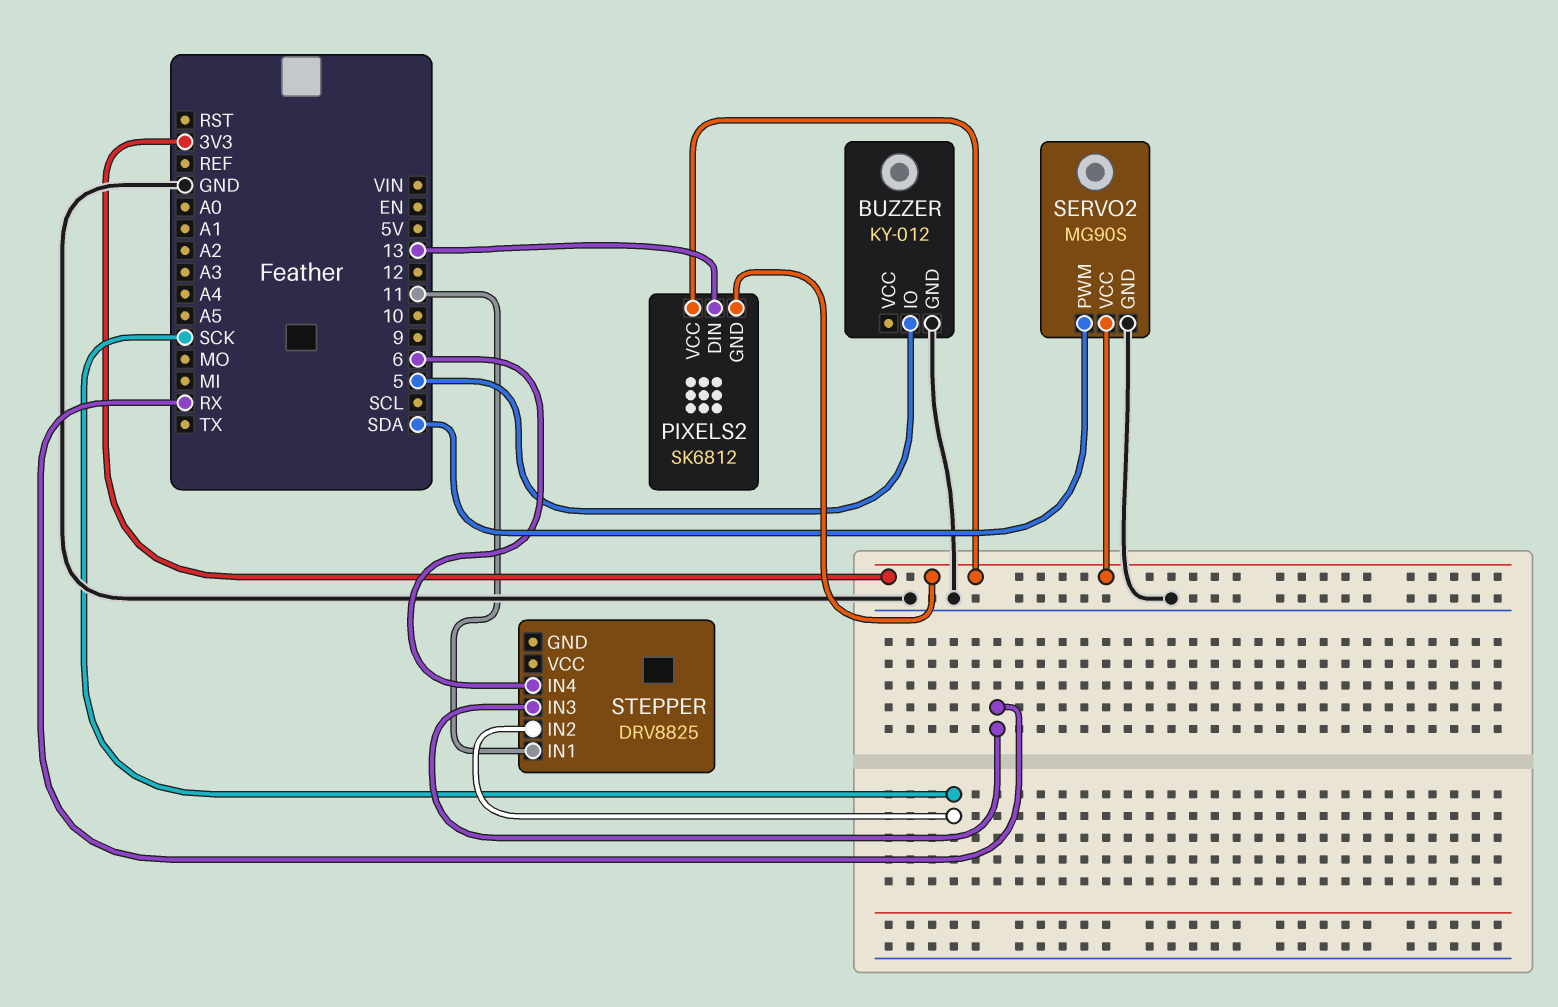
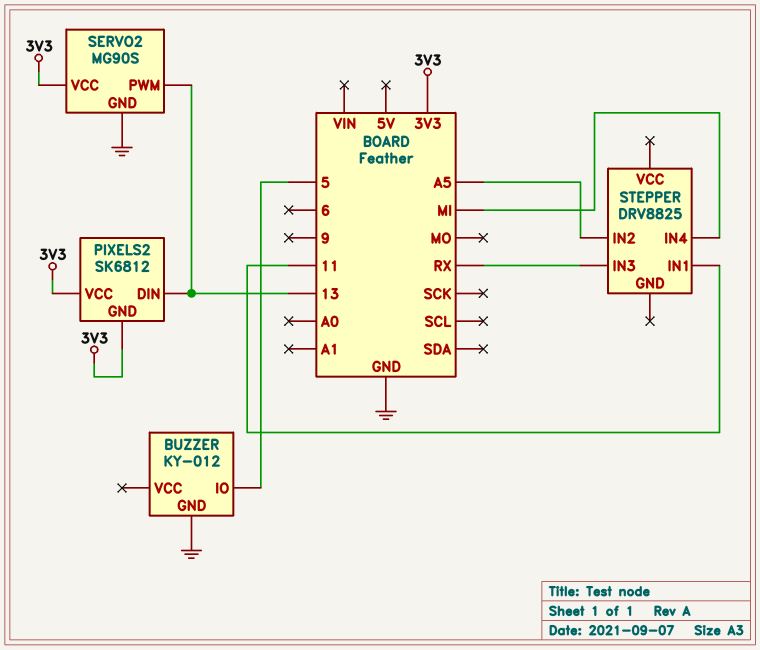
SERVO2 pin PWM: SDA -> 13
STEPPER pin IN2: SCK -> A5
STEPPER pin IN4: 6 -> MI

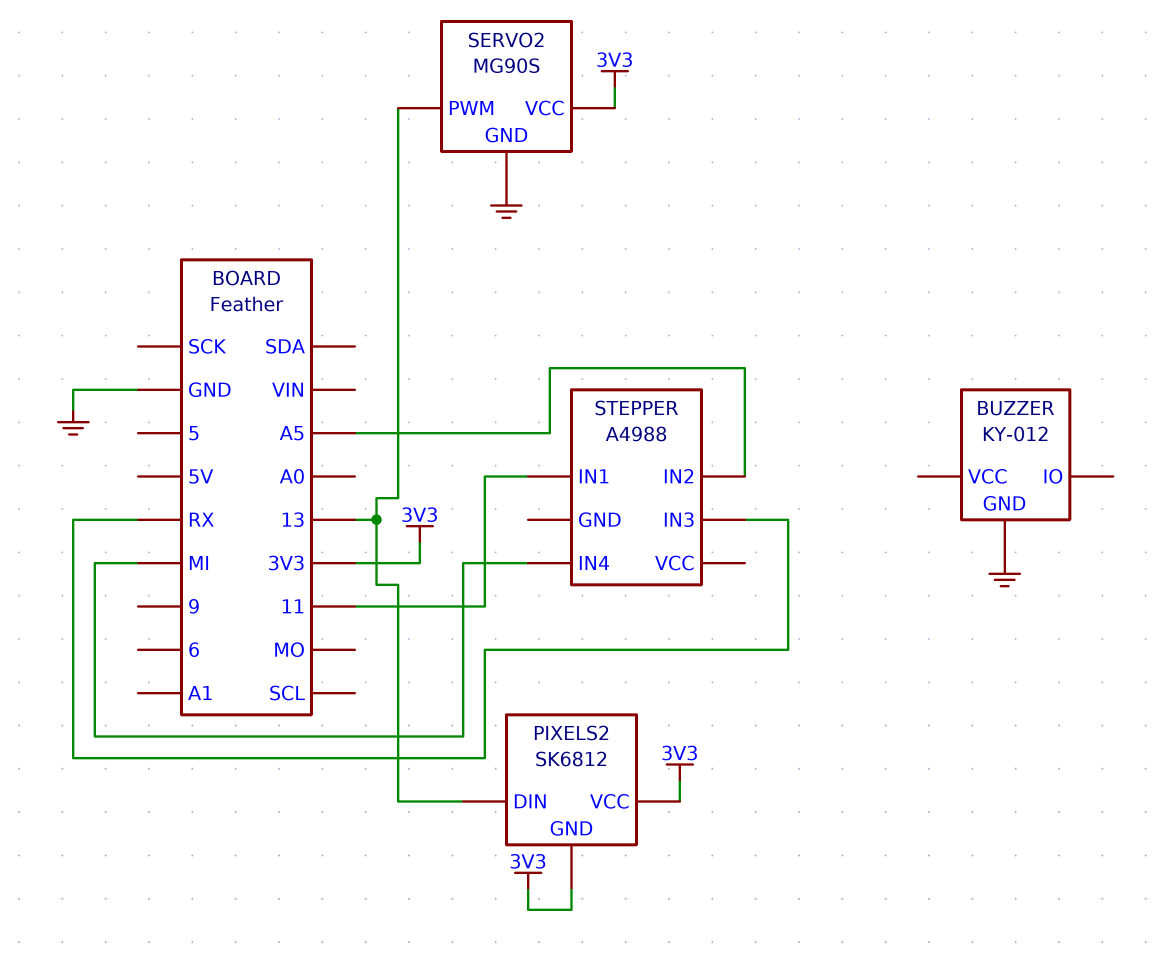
BUZZER pin IO: 5 -> none
STEPPER: DRV8825 -> A4988

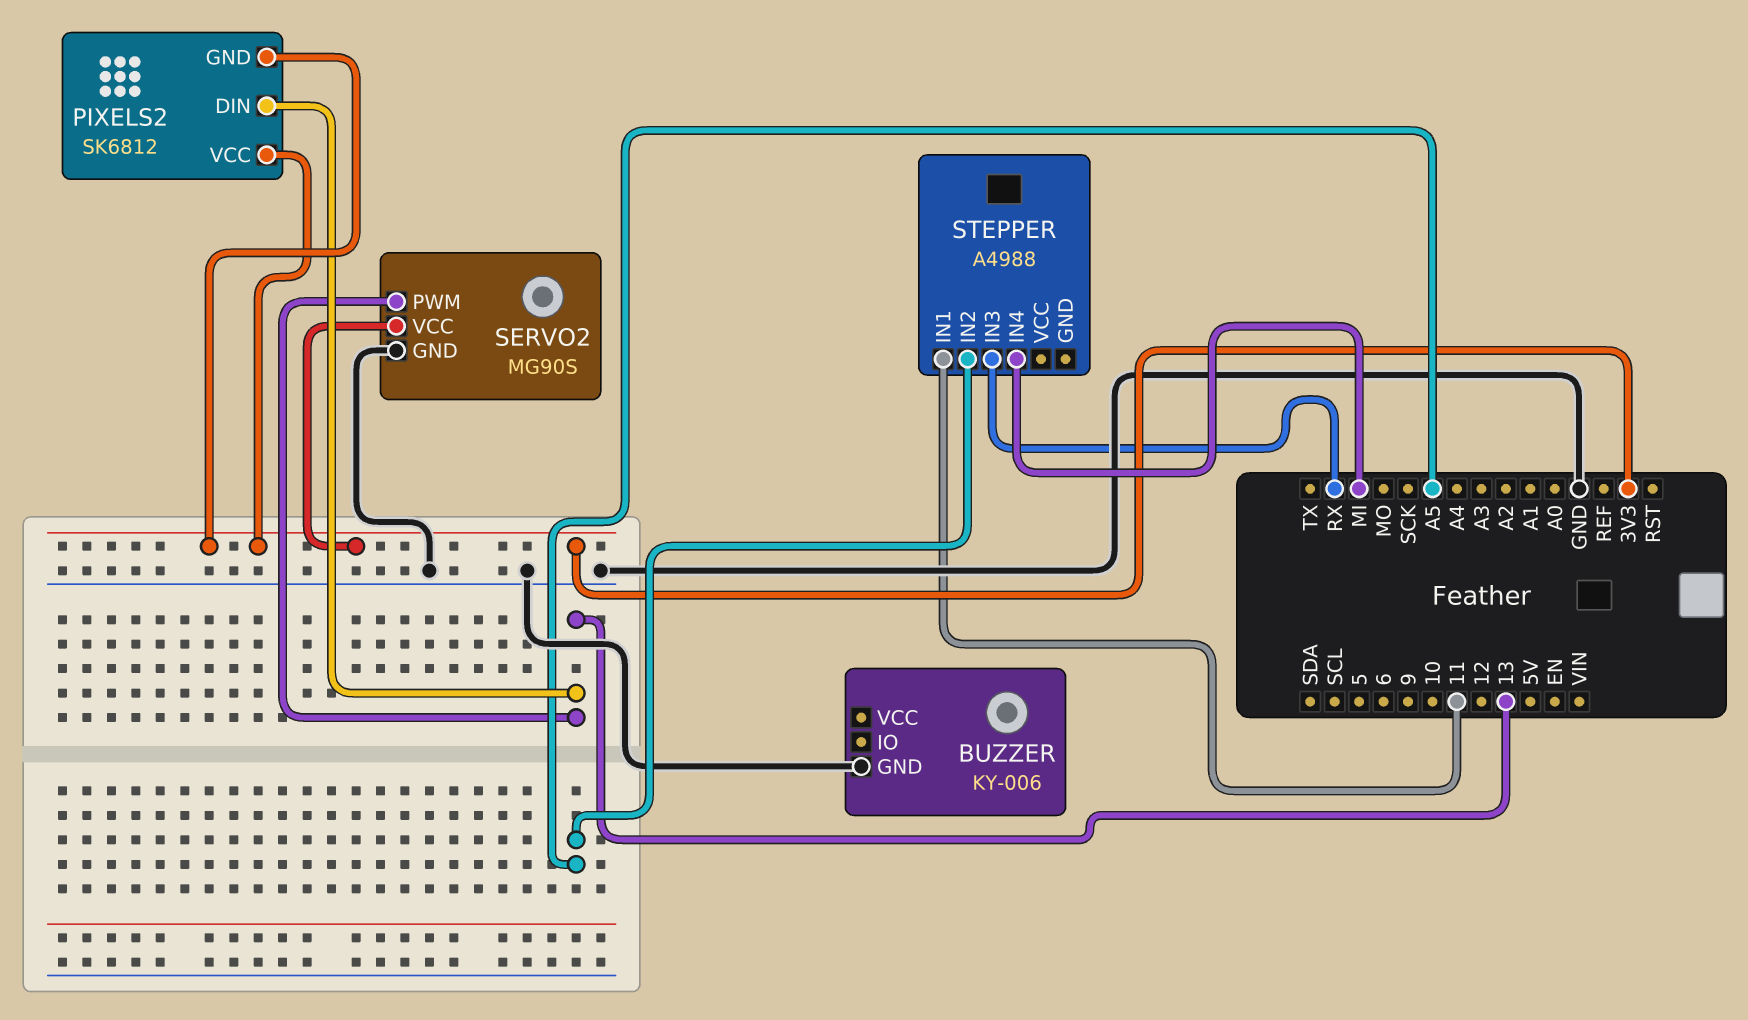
BUZZER: KY-012 -> KY-006

